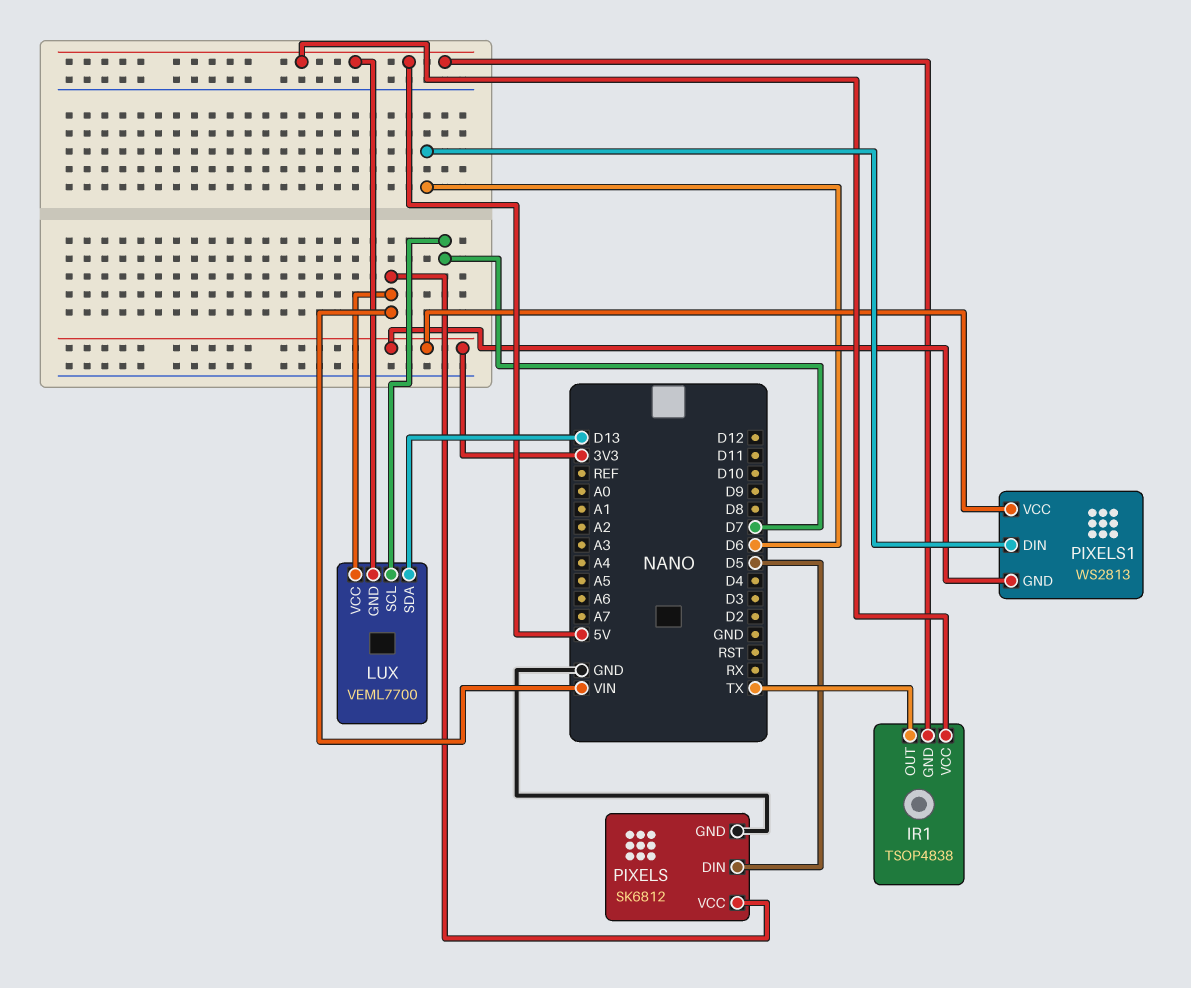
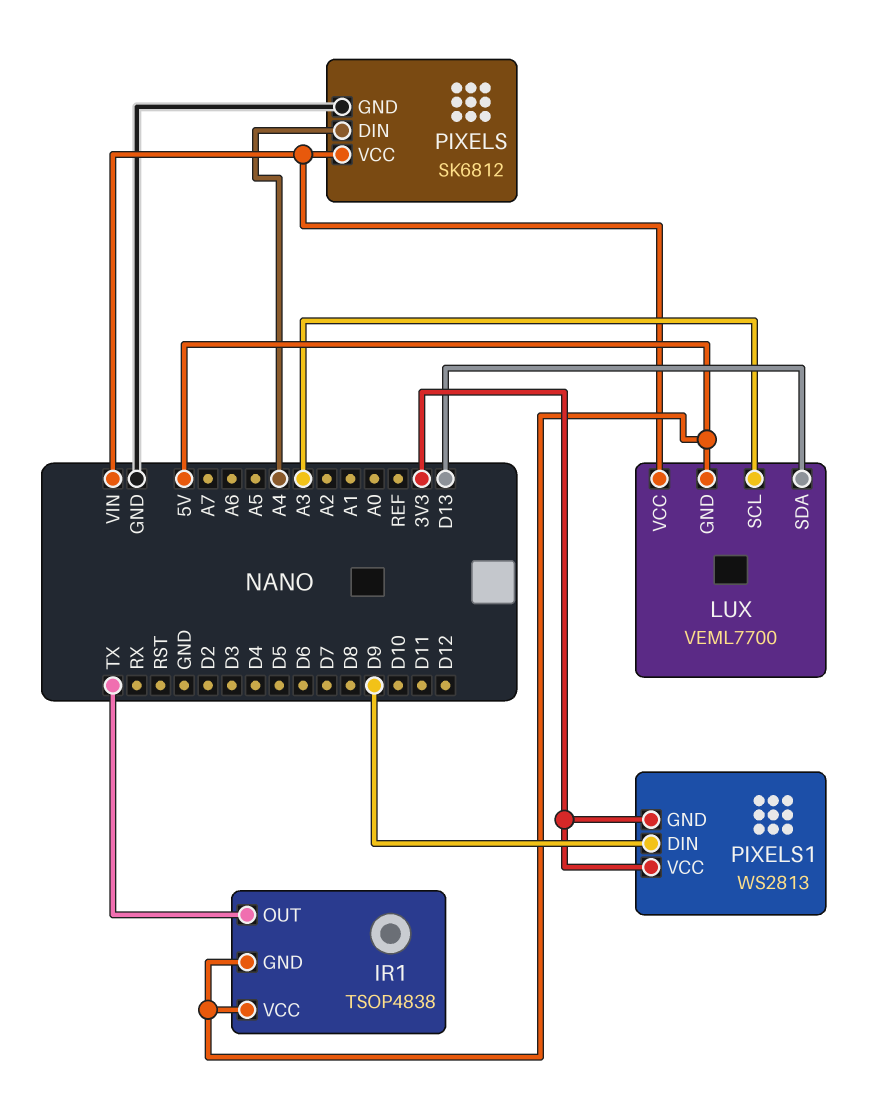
LUX pin SCL: D7 -> A3
PIXELS pin DIN: D5 -> A4
PIXELS1 pin DIN: D6 -> D9

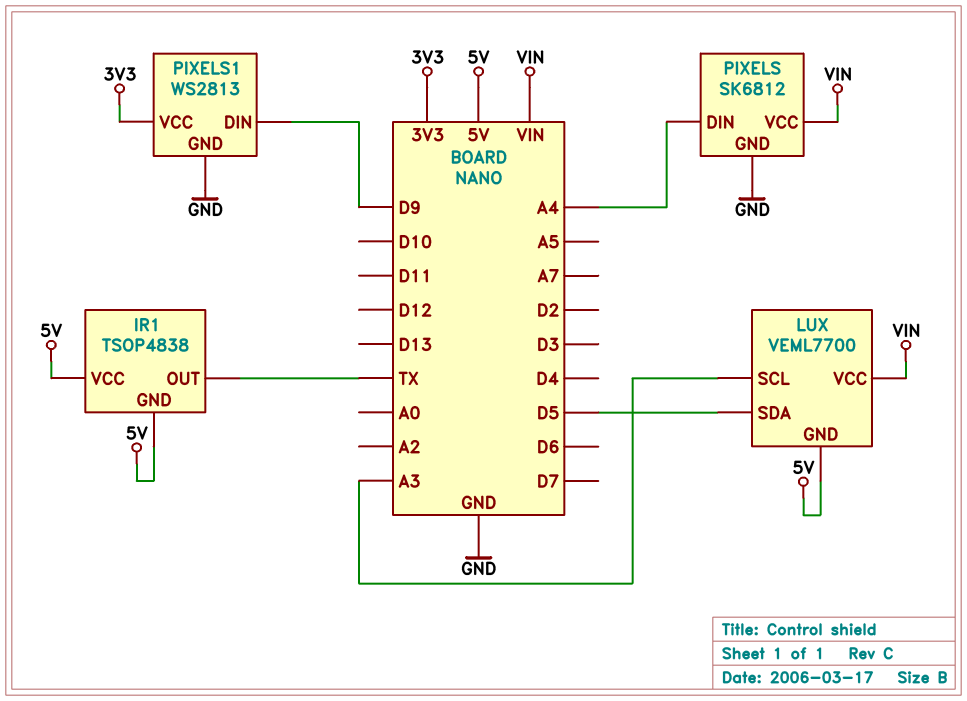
LUX pin SDA: D13 -> D5
PIXELS1 pin GND: 3V3 -> GND

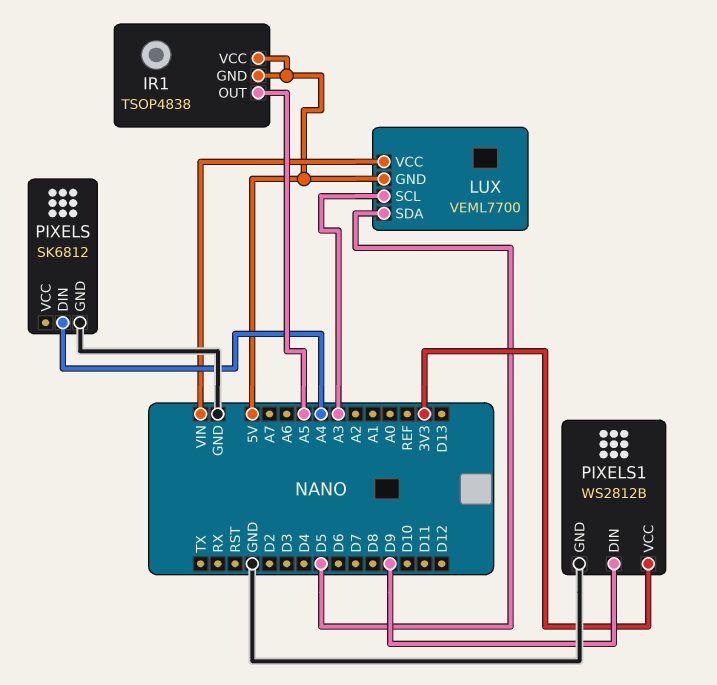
IR1 pin OUT: TX -> A5
PIXELS pin VCC: VIN -> none
PIXELS1: WS2813 -> WS2812B

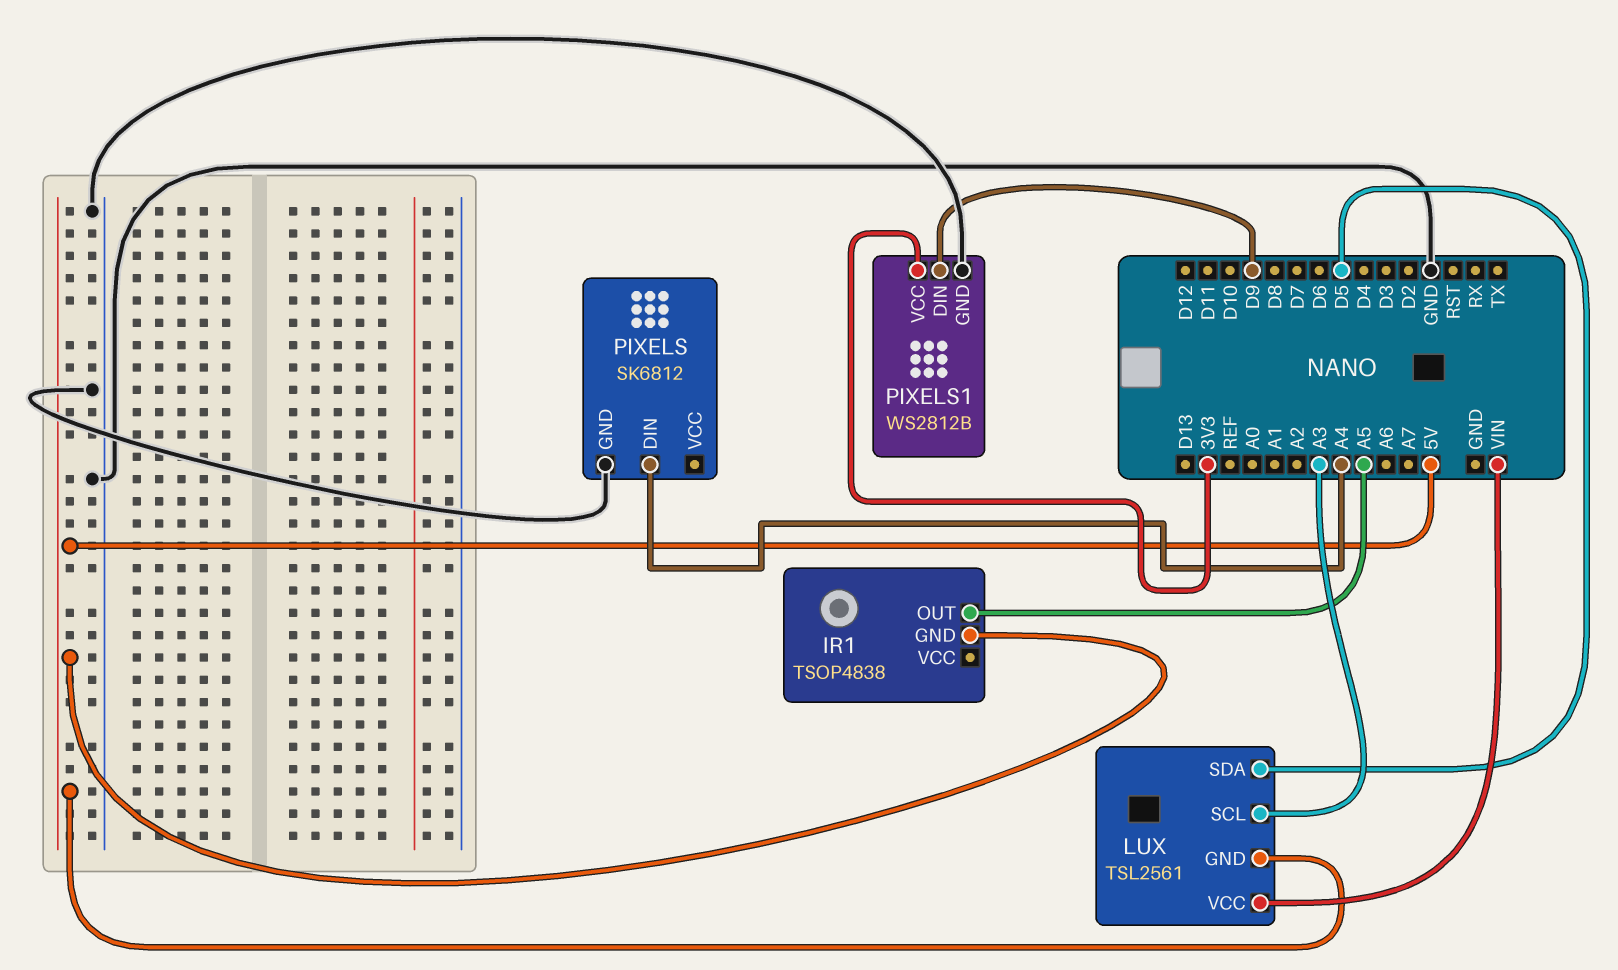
IR1 pin VCC: 5V -> none
LUX: VEML7700 -> TSL2561

